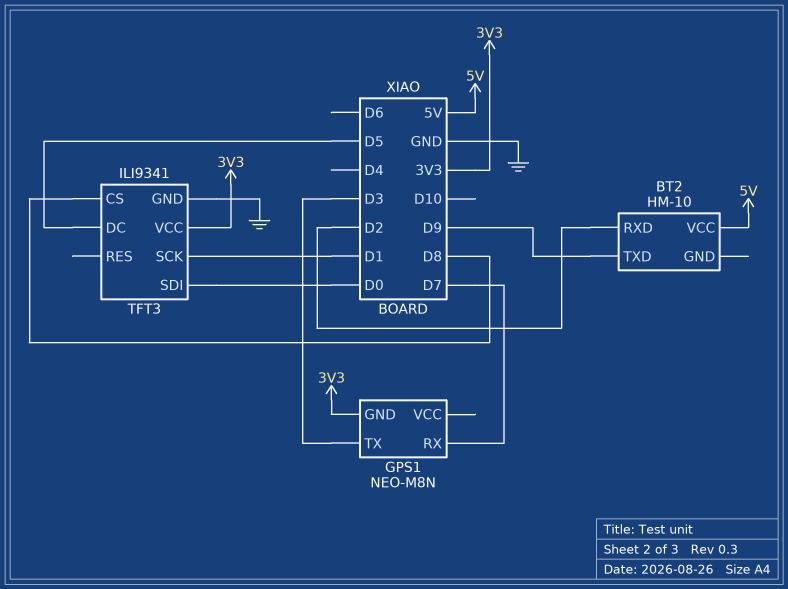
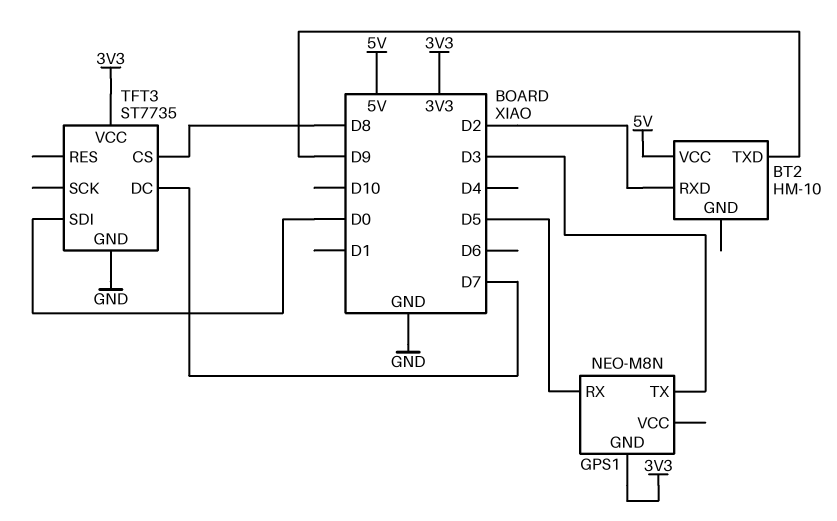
GPS1 pin RX: D7 -> D5
TFT3: ILI9341 -> ST7735
TFT3 pin DC: D5 -> D7
TFT3 pin SCK: D1 -> none

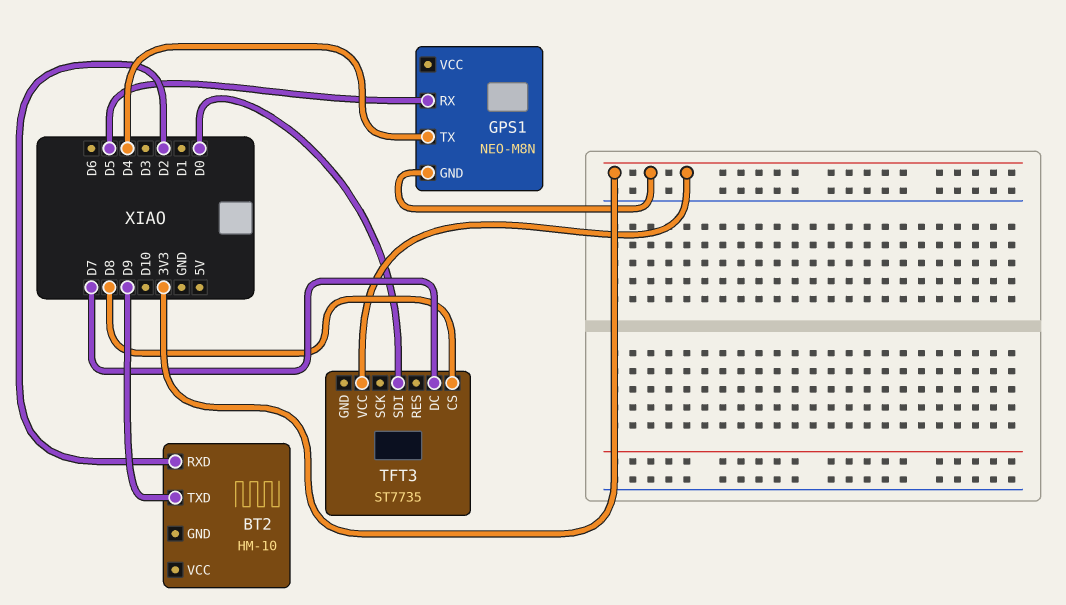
BT2 pin VCC: 5V -> none
GPS1 pin TX: D3 -> D4
TFT3 pin GND: GND -> none

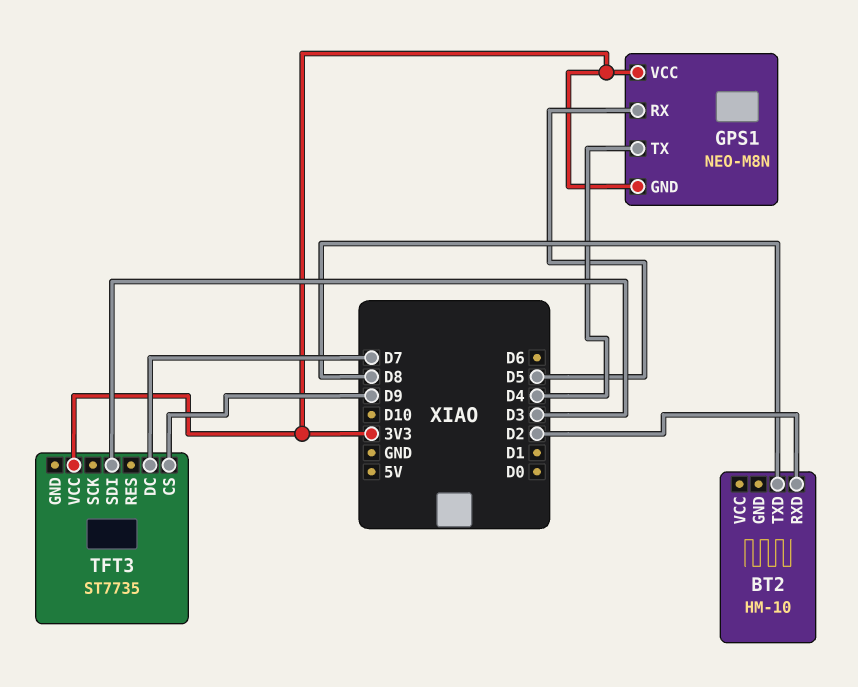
BT2 pin TXD: D9 -> D8
GPS1 pin VCC: none -> 3V3
TFT3 pin CS: D8 -> D9
TFT3 pin SDI: D0 -> D3

